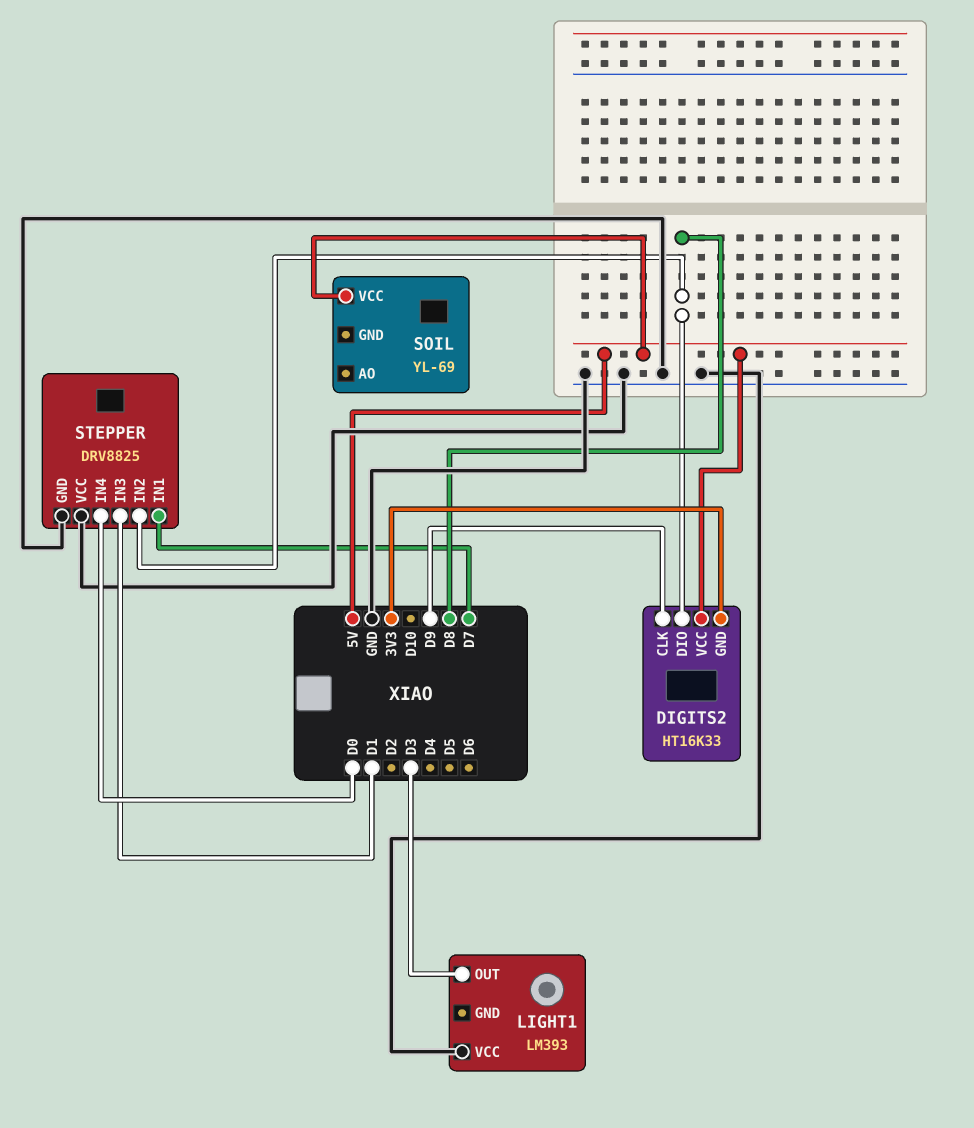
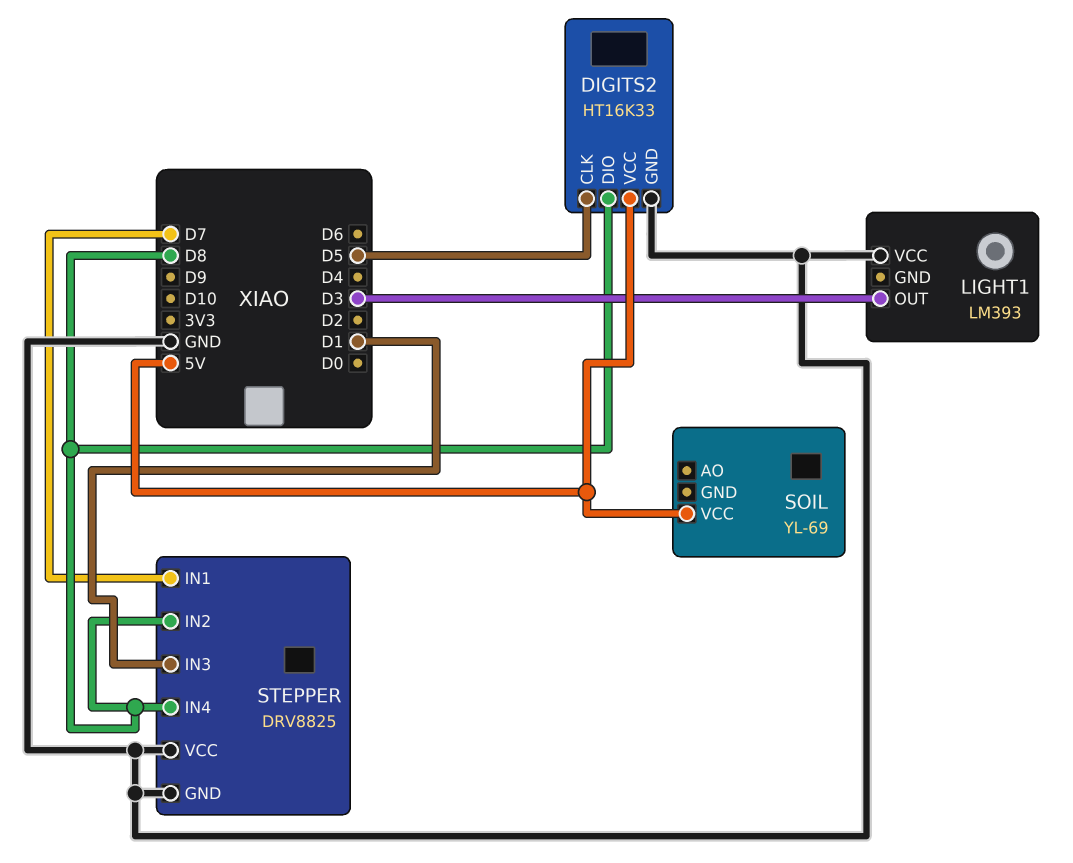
DIGITS2 pin CLK: D9 -> D5
DIGITS2 pin GND: 3V3 -> GND
STEPPER pin IN4: D0 -> D8

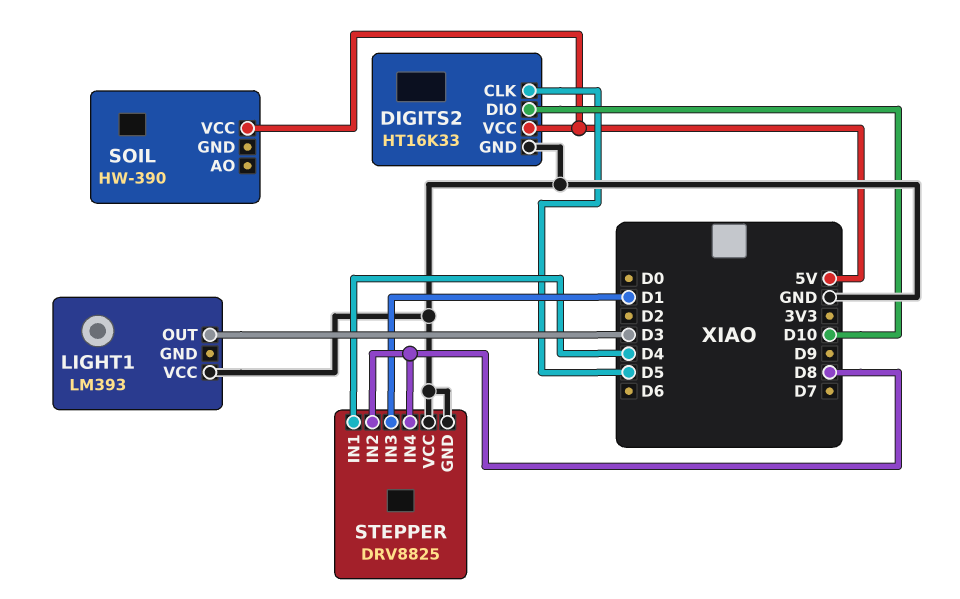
DIGITS2 pin DIO: D8 -> D10
SOIL: YL-69 -> HW-390
STEPPER pin IN1: D7 -> D4

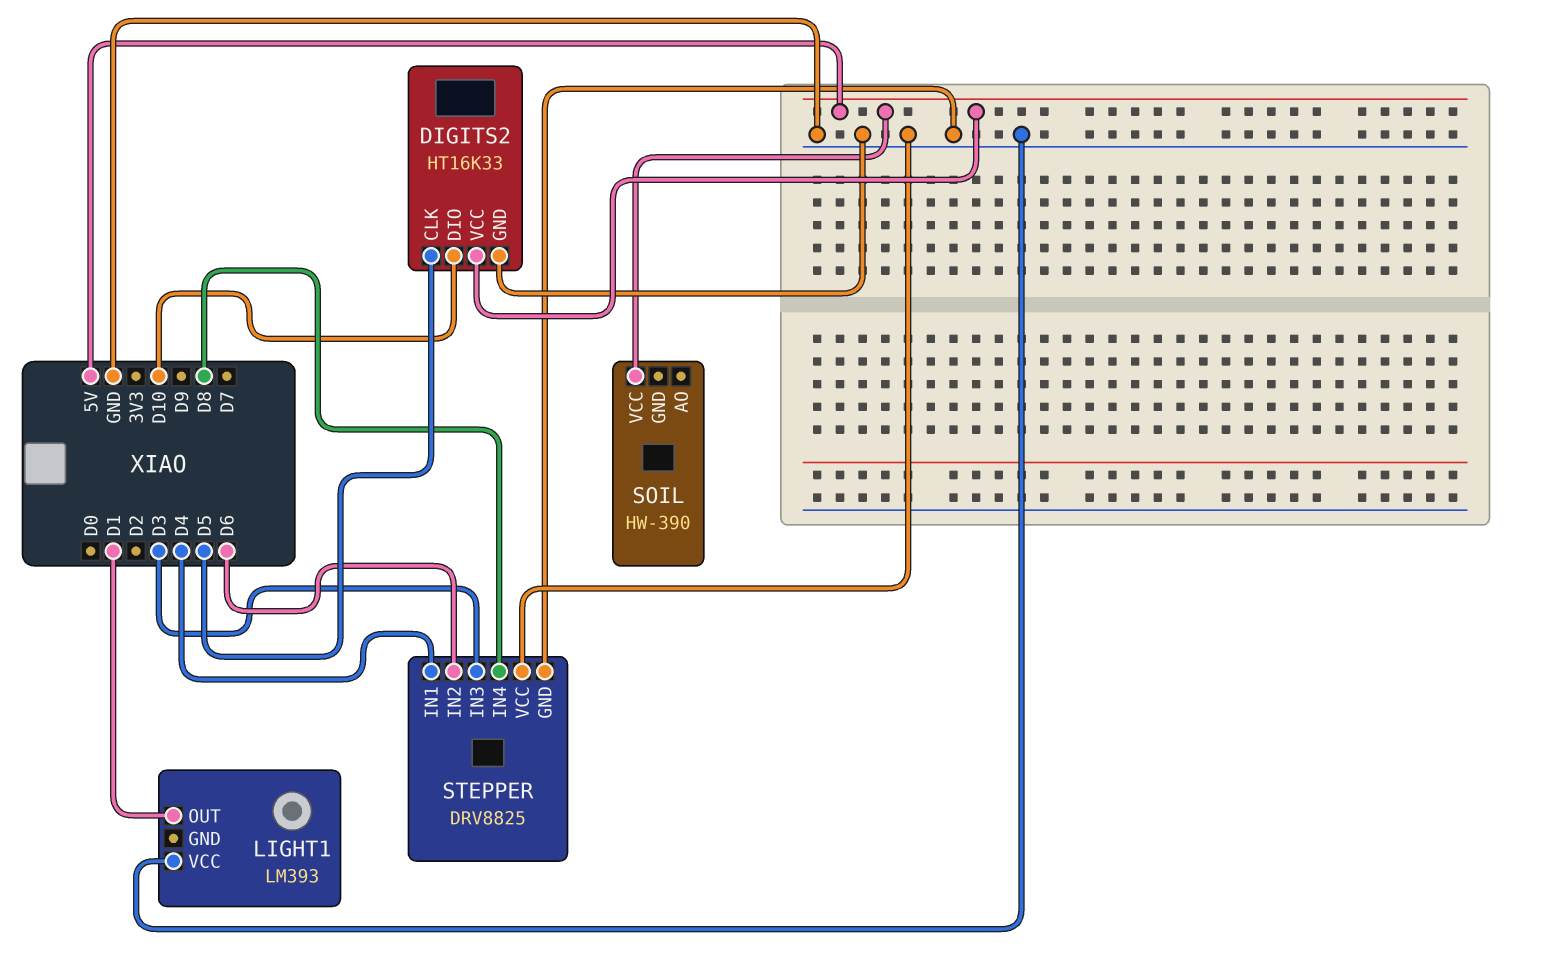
LIGHT1 pin OUT: D3 -> D1
STEPPER pin IN2: D8 -> D6
STEPPER pin IN3: D1 -> D3

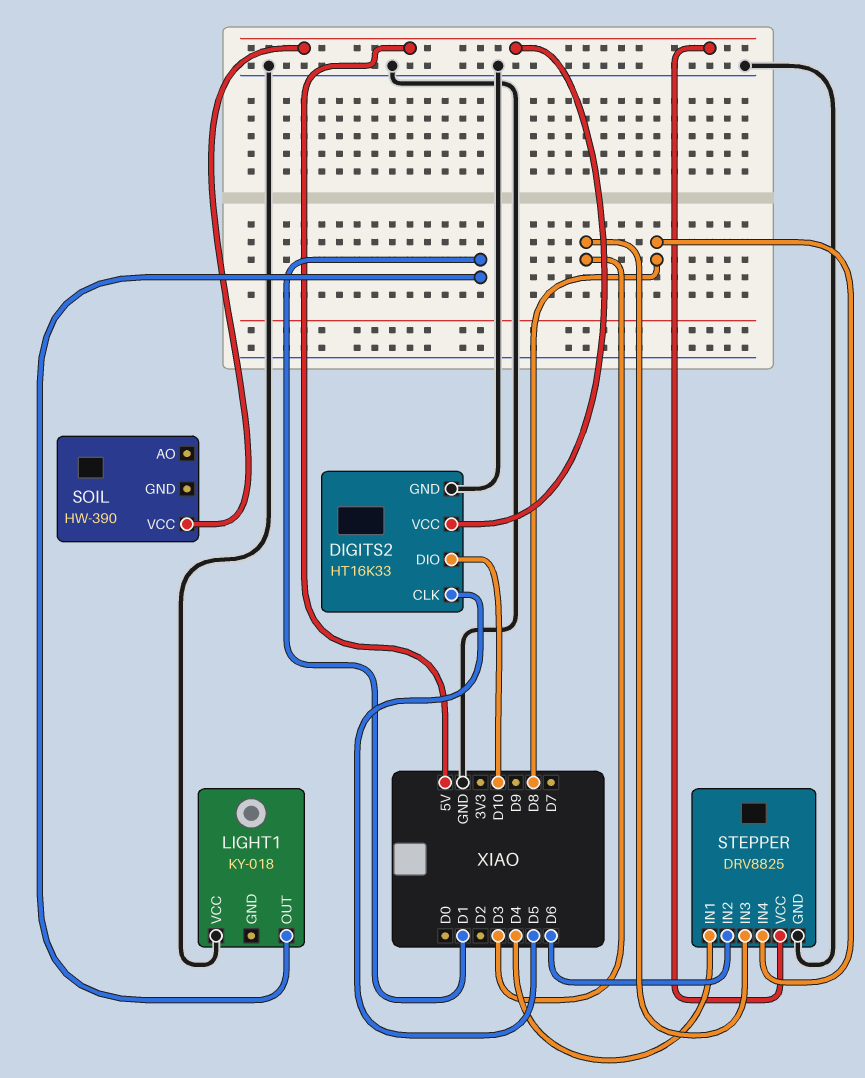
LIGHT1: LM393 -> KY-018
STEPPER pin VCC: GND -> 5V

